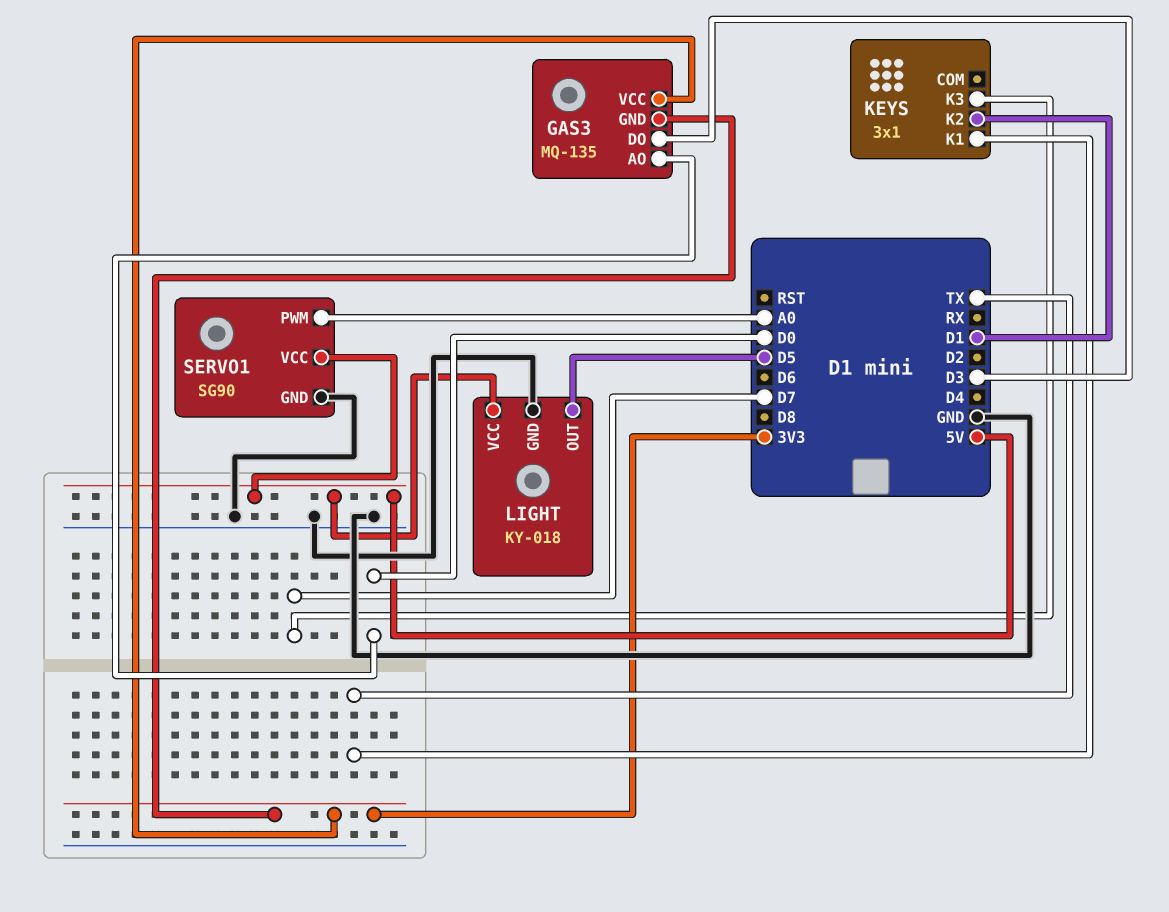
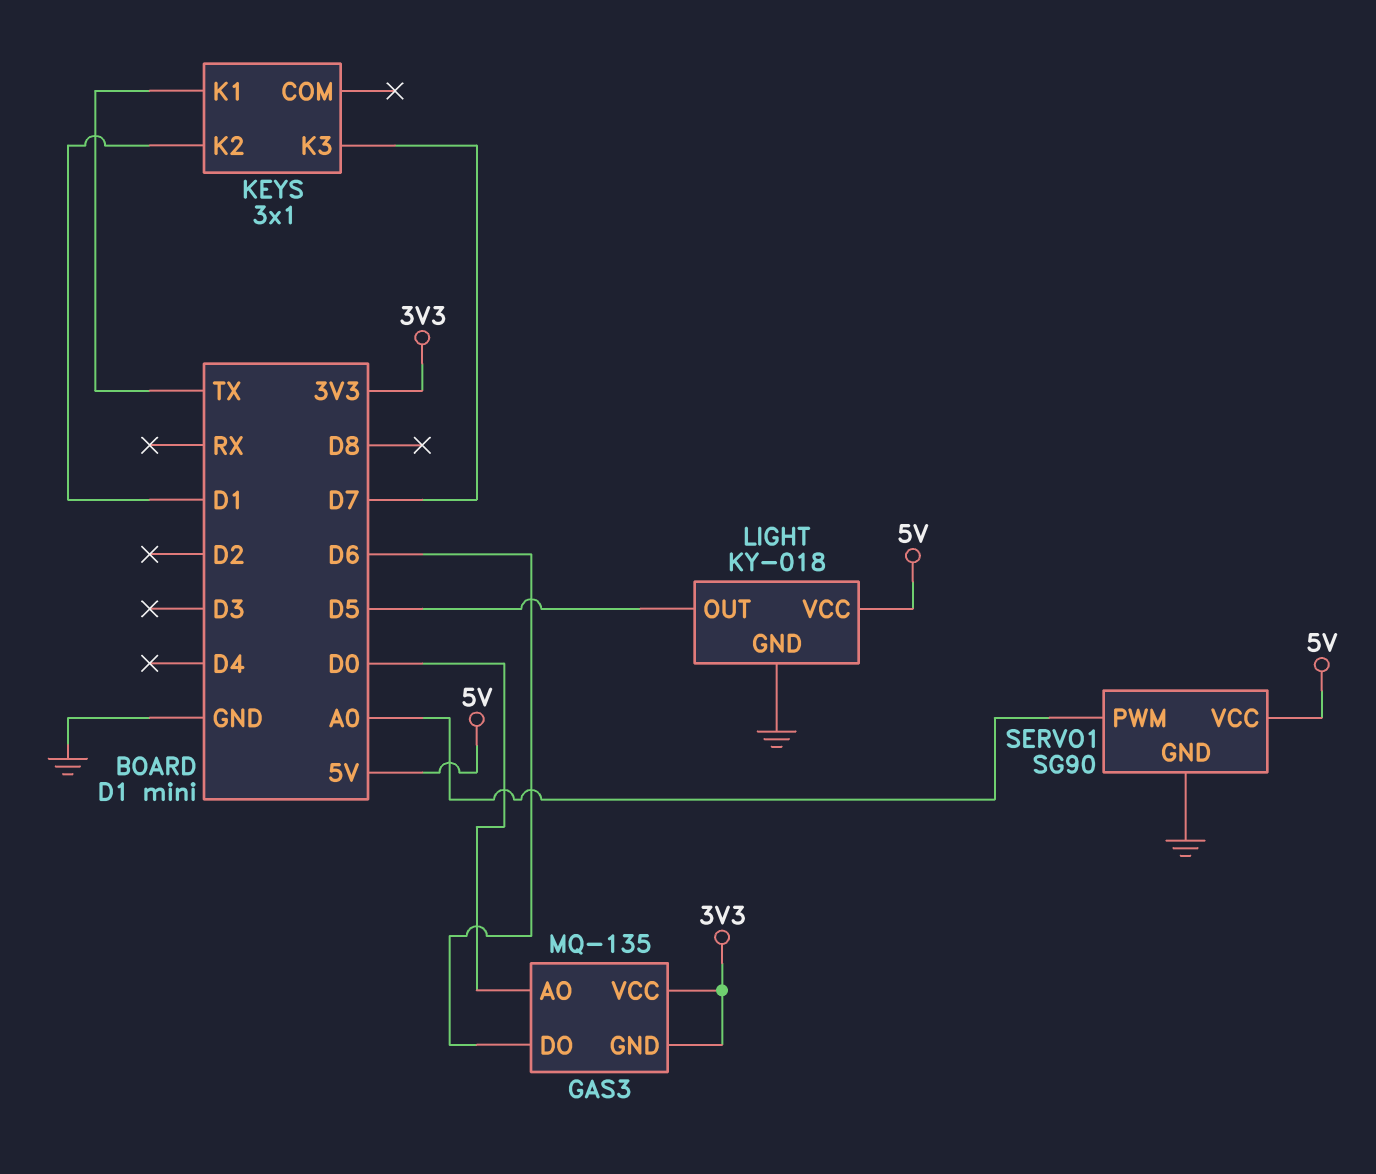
GAS3 pin DO: D3 -> D6

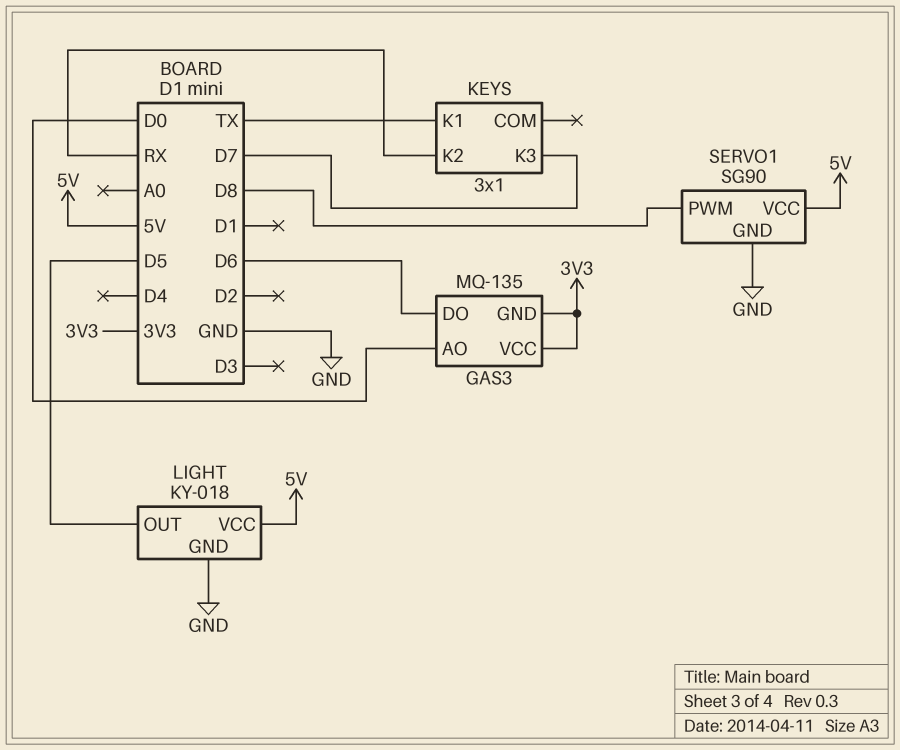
KEYS pin K2: D1 -> RX
SERVO1 pin PWM: A0 -> D8

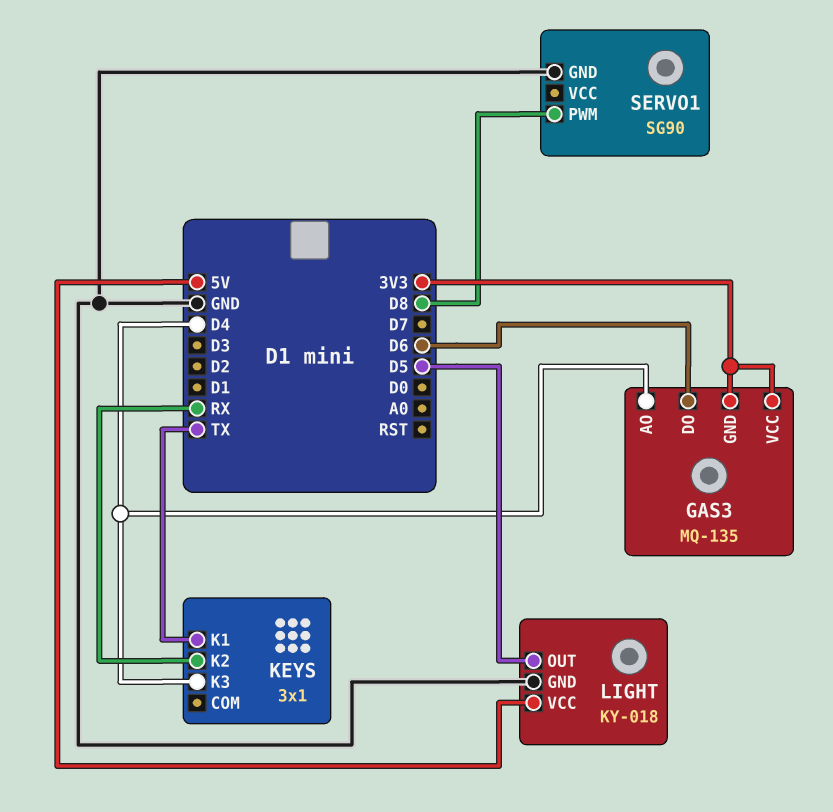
GAS3 pin AO: D0 -> D4
KEYS pin K3: D7 -> D4
SERVO1 pin VCC: 5V -> none

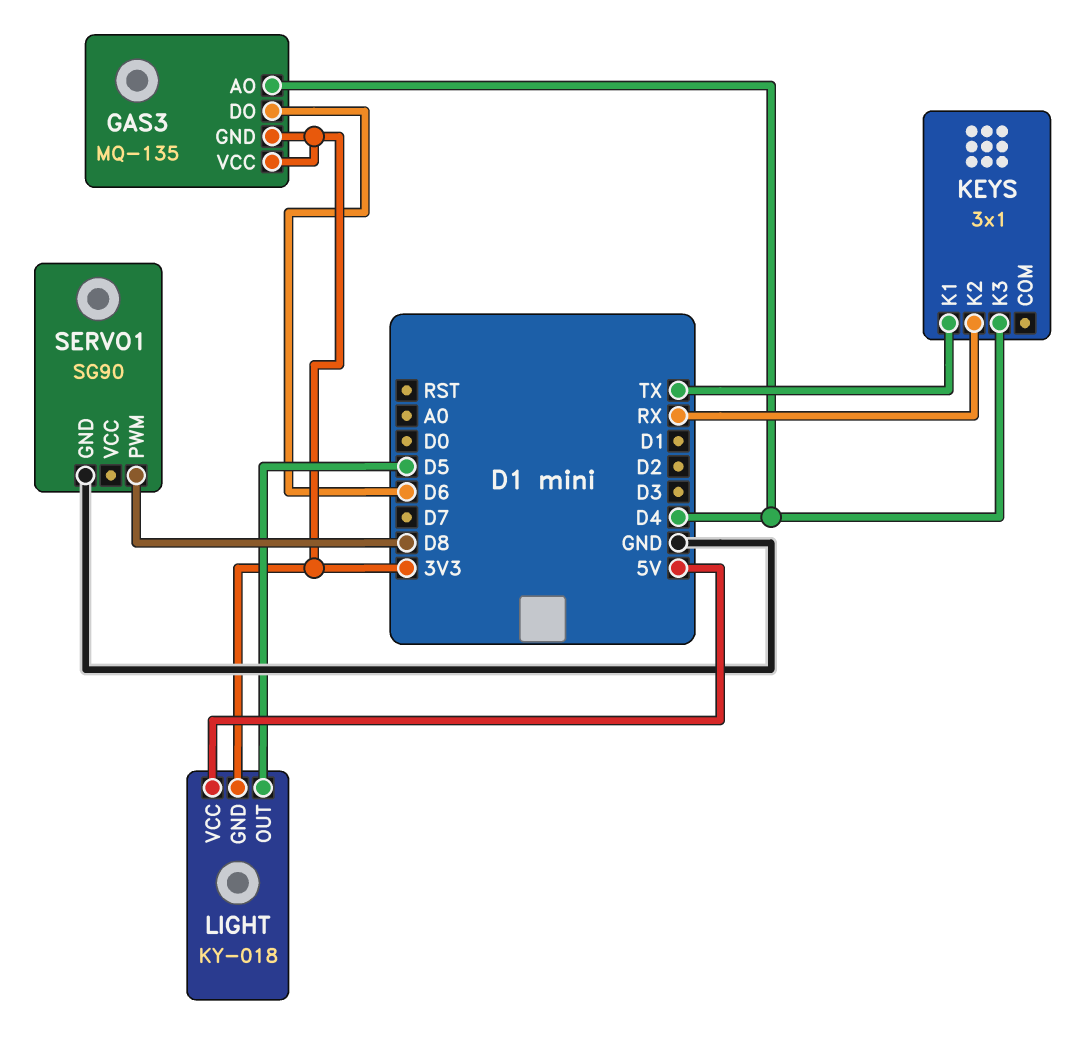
LIGHT pin GND: GND -> 3V3

